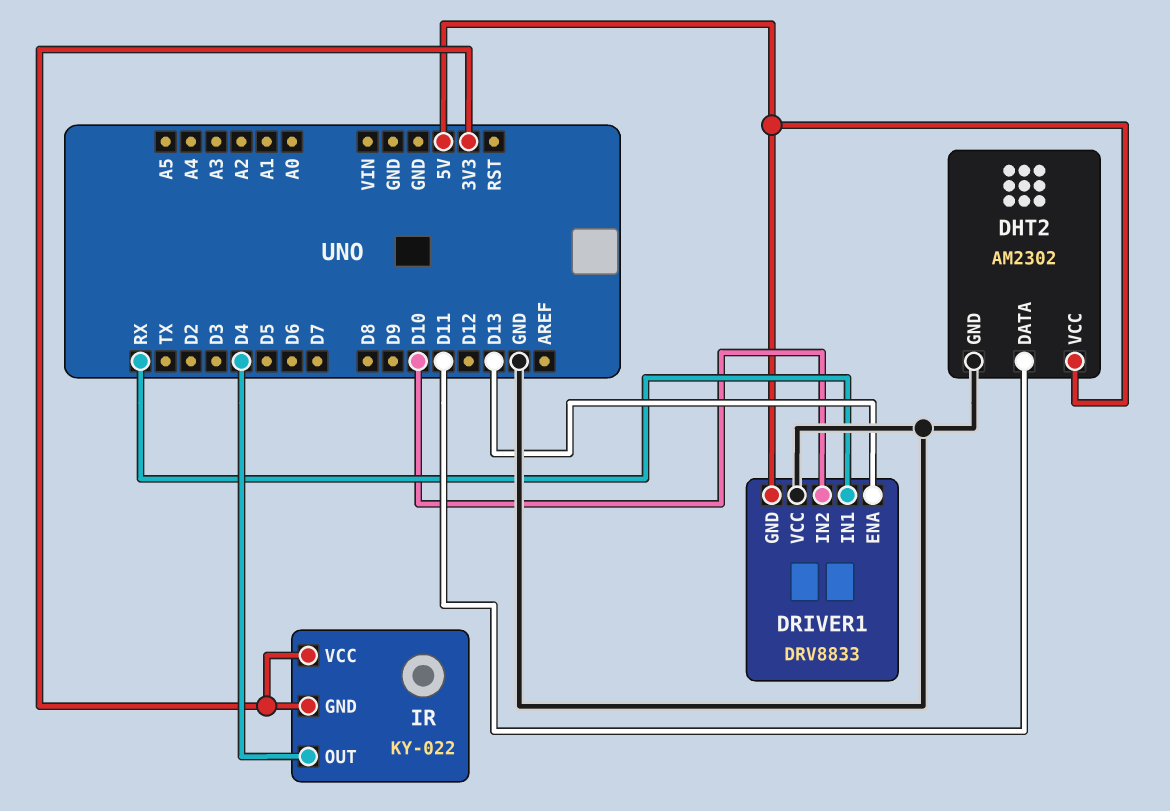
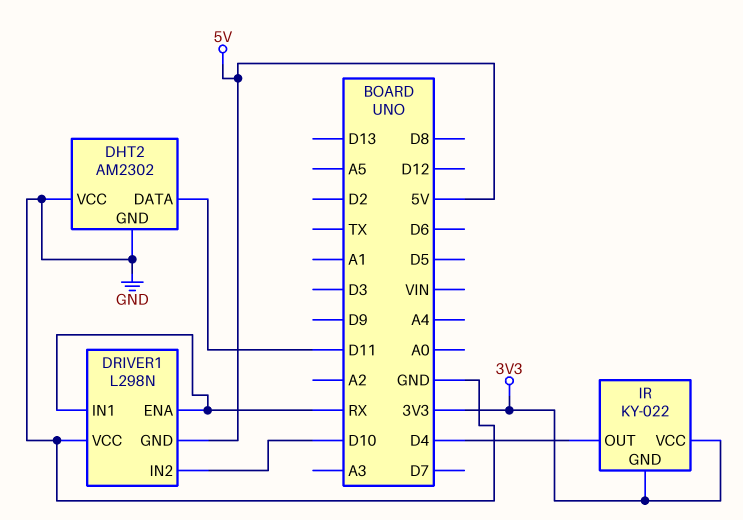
DHT2 pin VCC: 5V -> GND
DRIVER1: DRV8833 -> L298N
DRIVER1 pin ENA: D13 -> RX

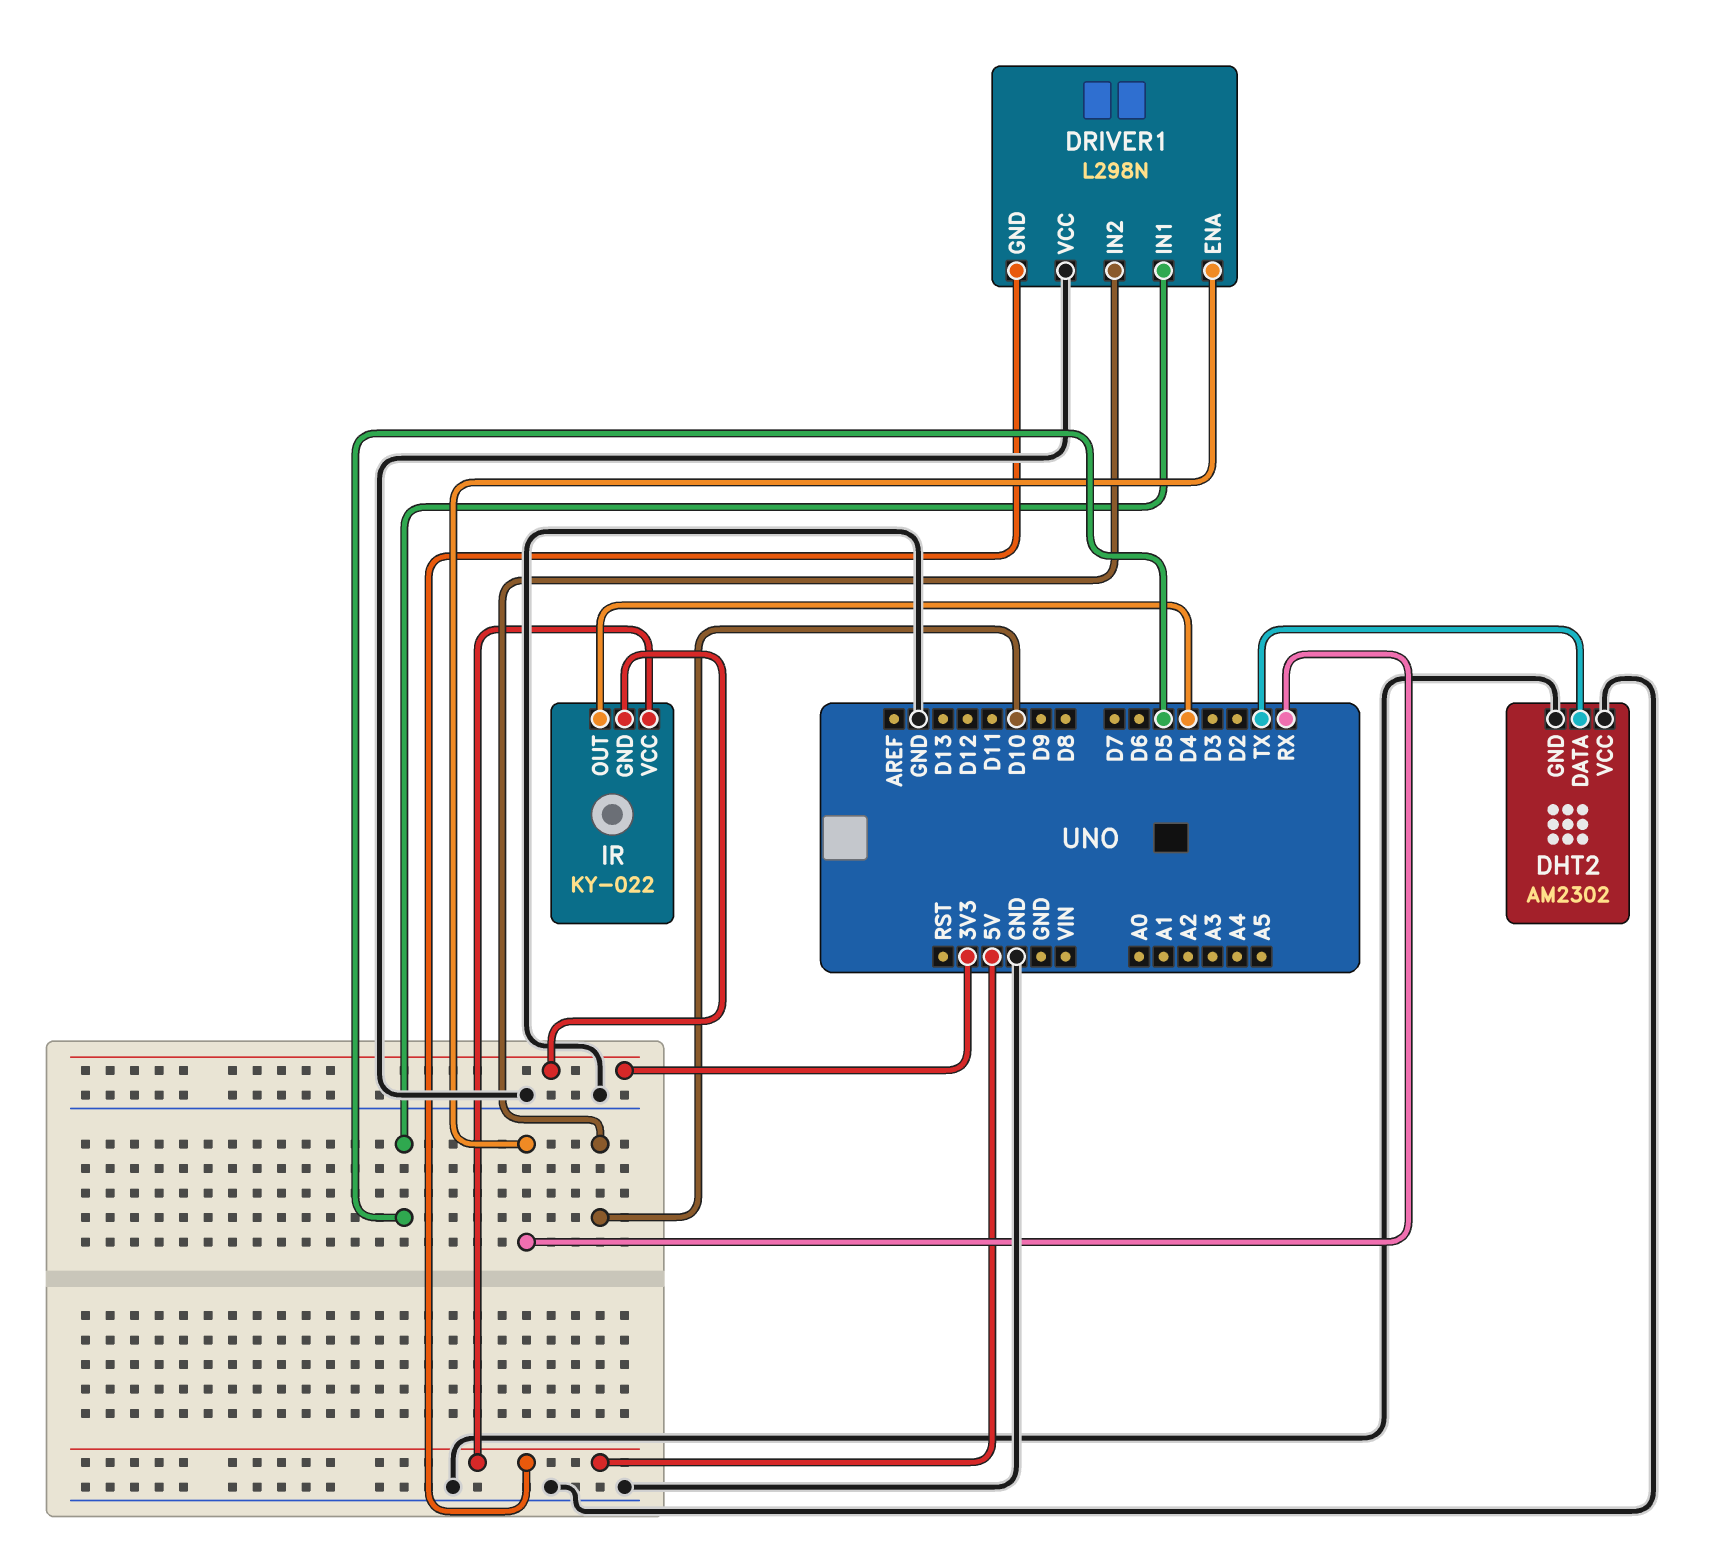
DHT2 pin DATA: D11 -> TX
DRIVER1 pin IN1: RX -> D5
IR pin VCC: 3V3 -> 5V

